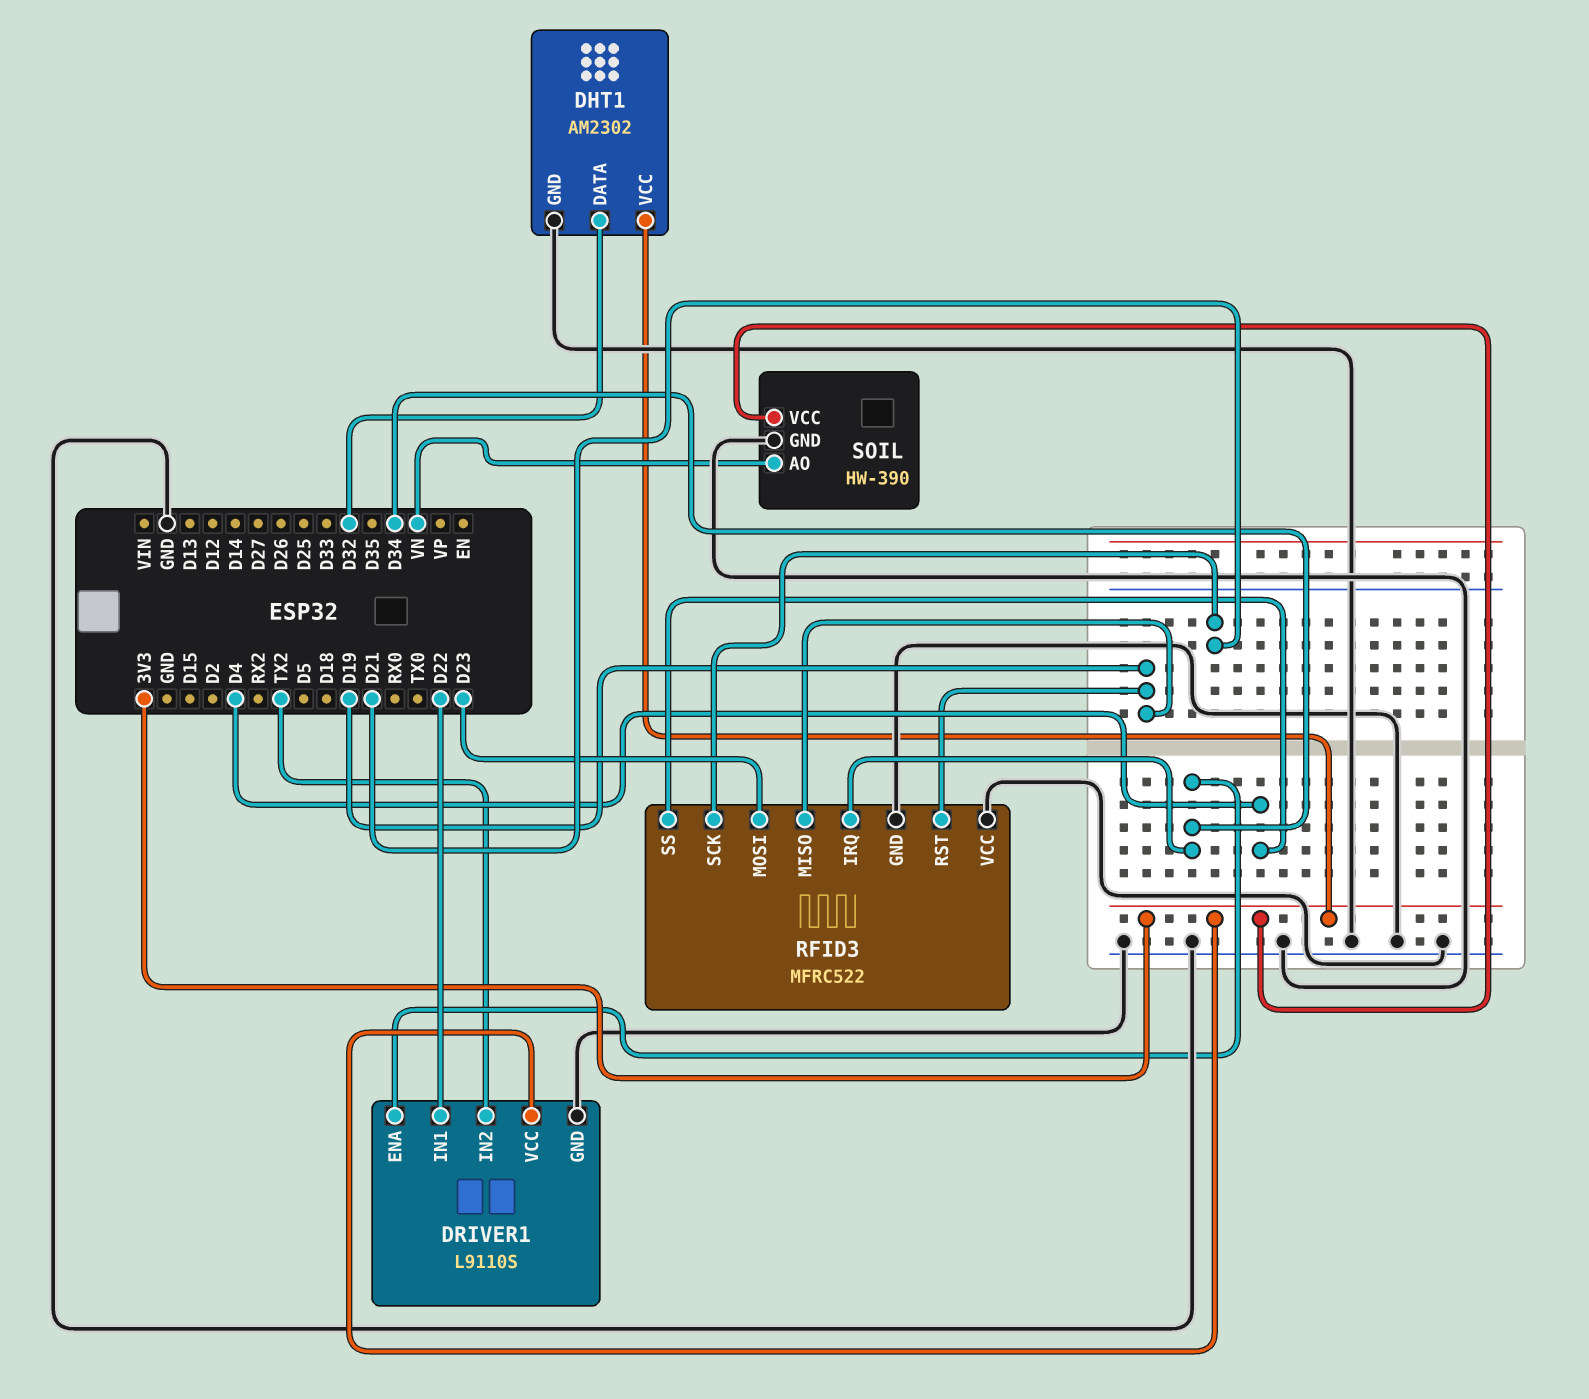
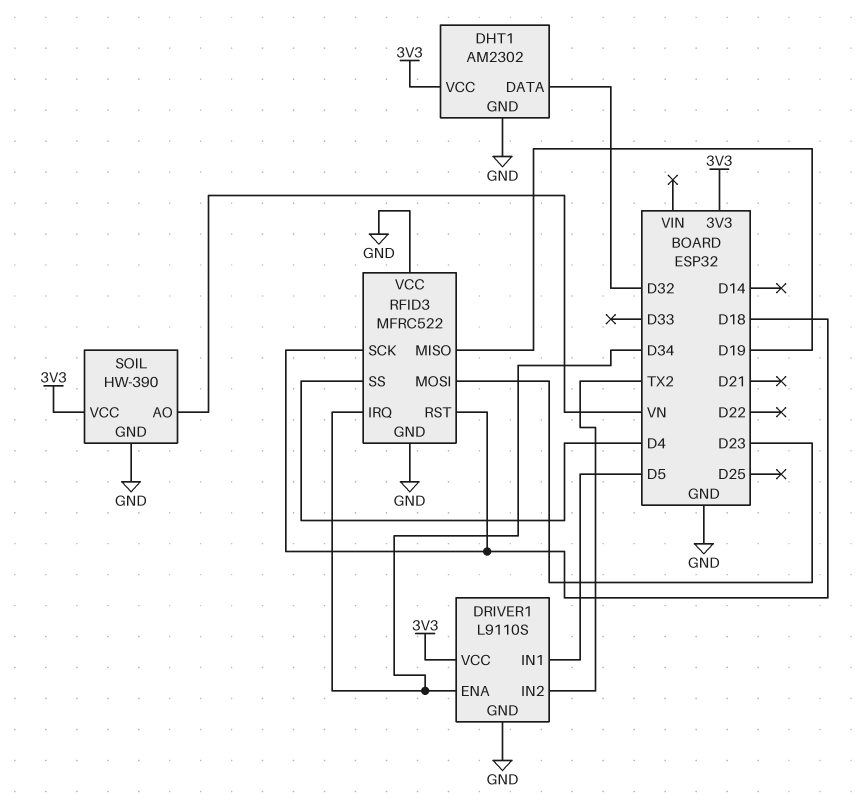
DRIVER1 pin IN1: D22 -> D5
RFID3 pin RST: D19 -> D18
RFID3 pin SCK: D21 -> D18

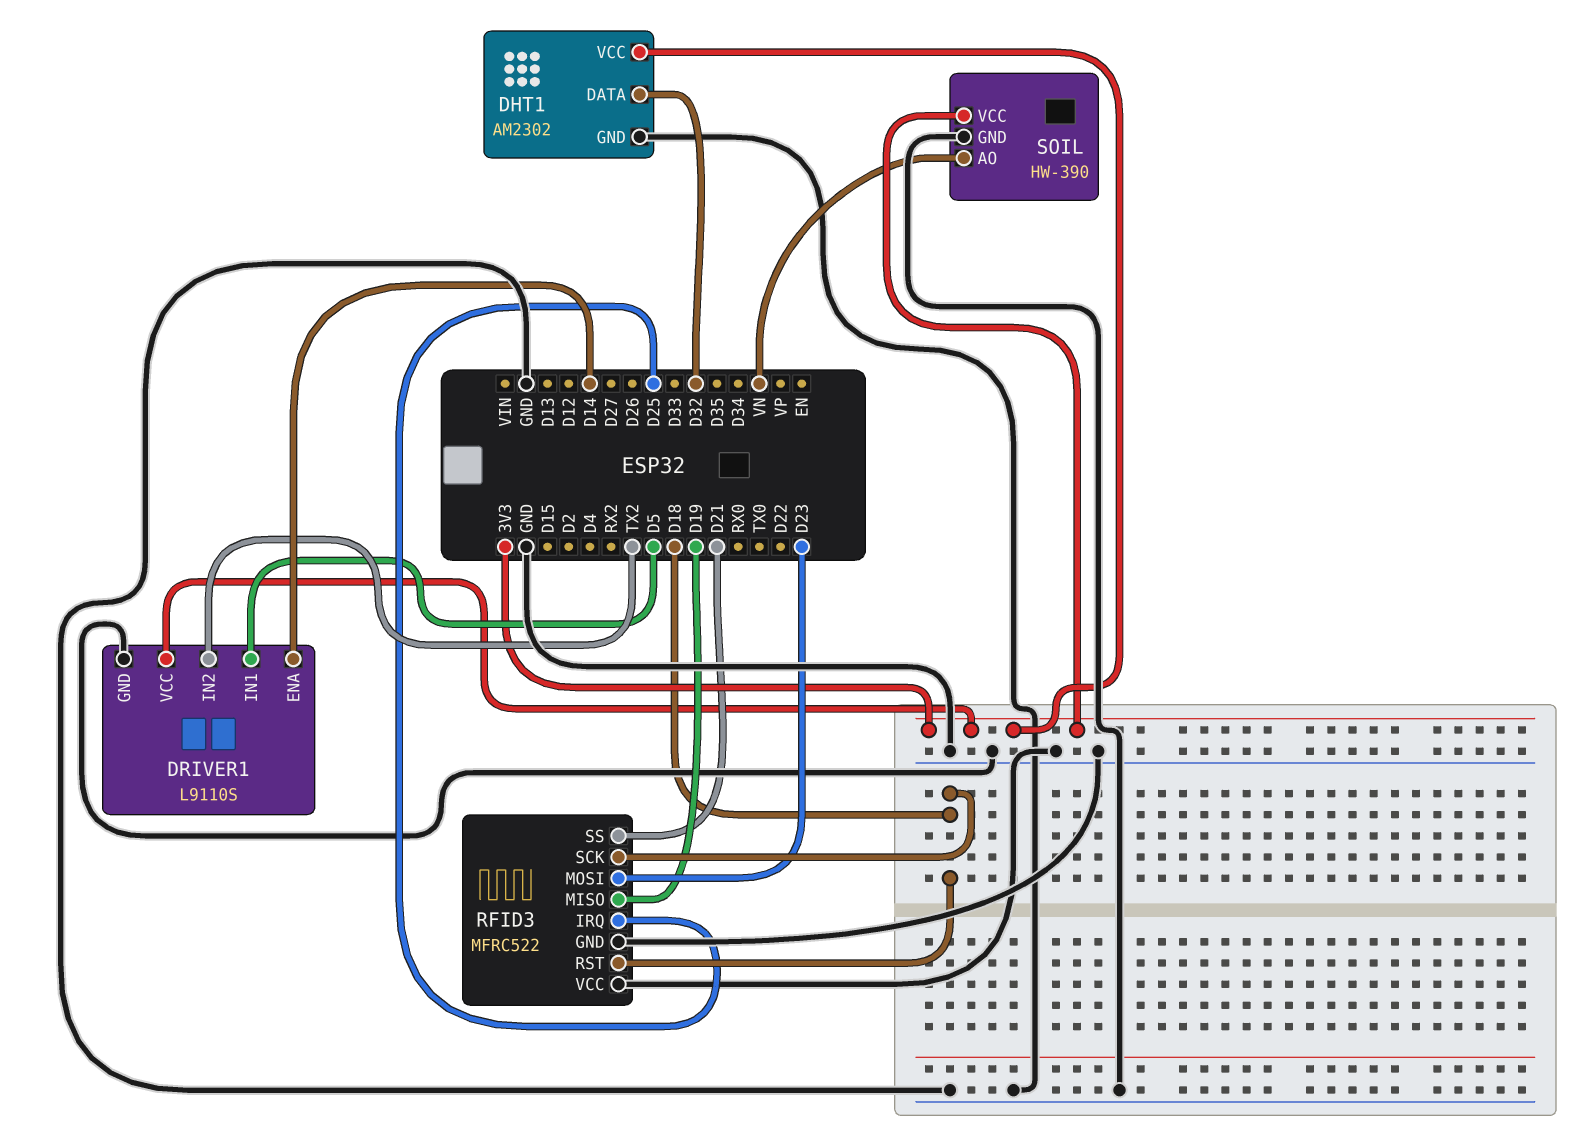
DRIVER1 pin ENA: D34 -> D14
RFID3 pin IRQ: D34 -> D25
RFID3 pin SS: D4 -> D21

